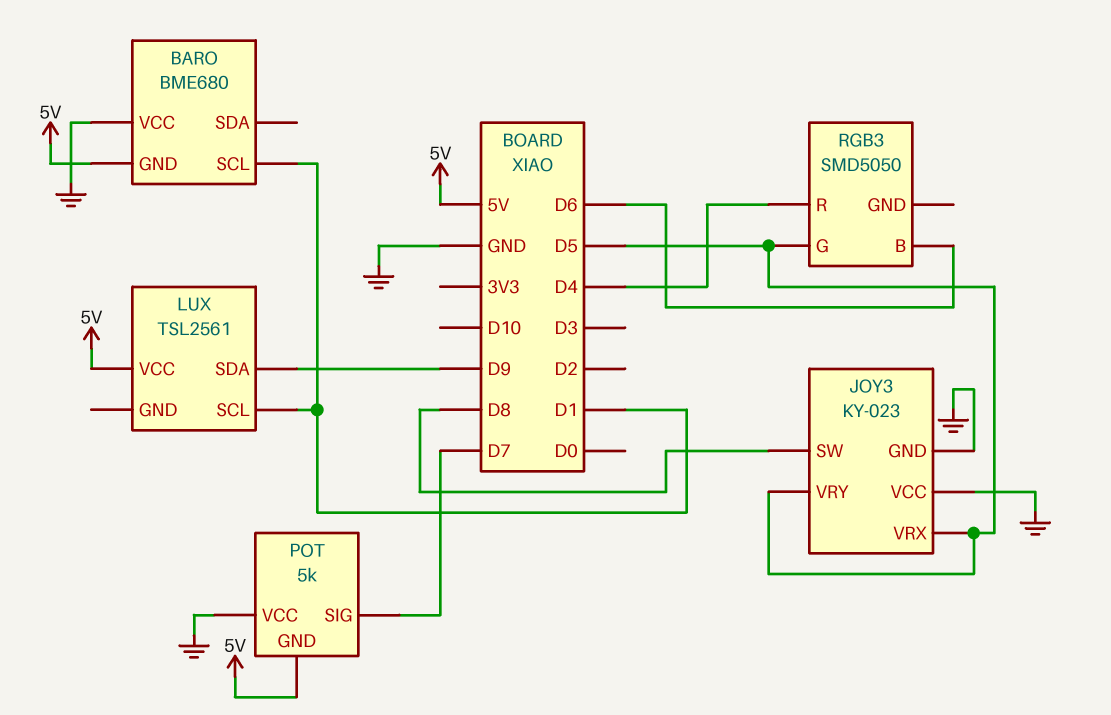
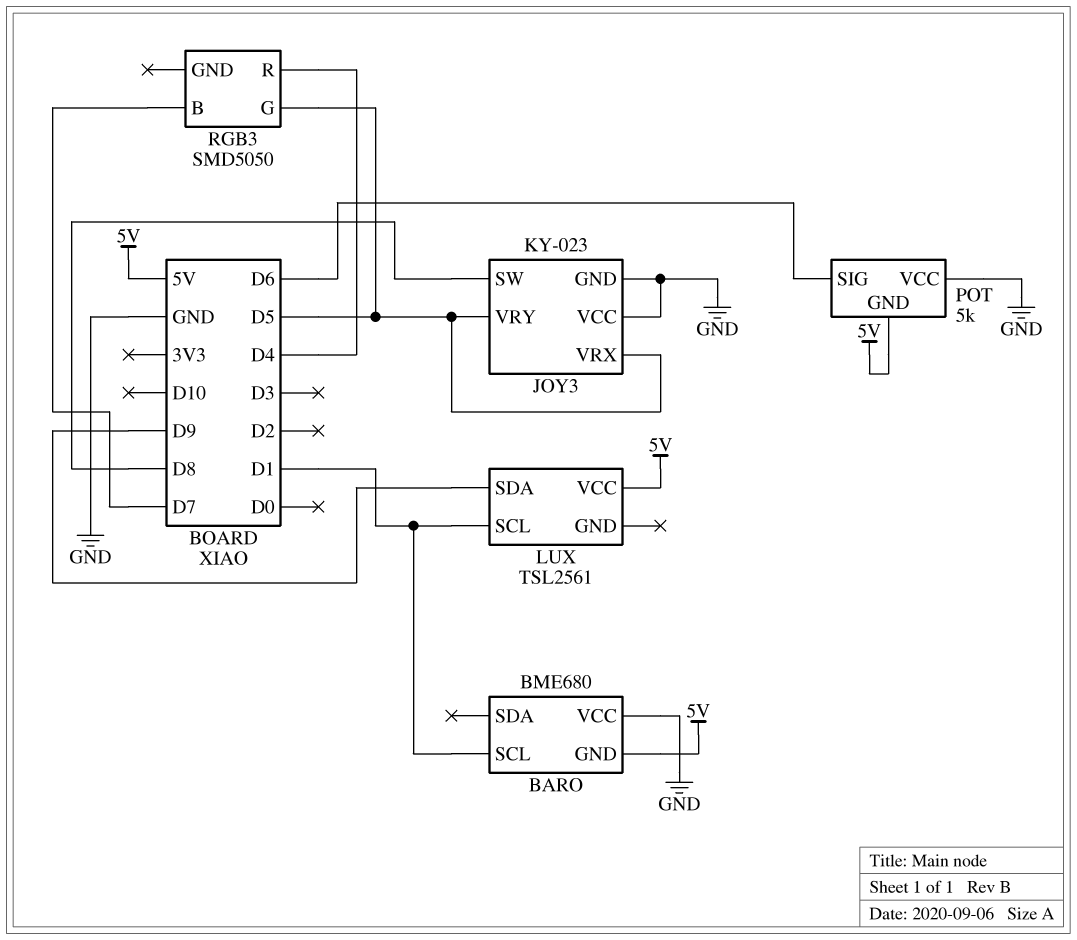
POT pin SIG: D7 -> D6
RGB3 pin B: D6 -> D7

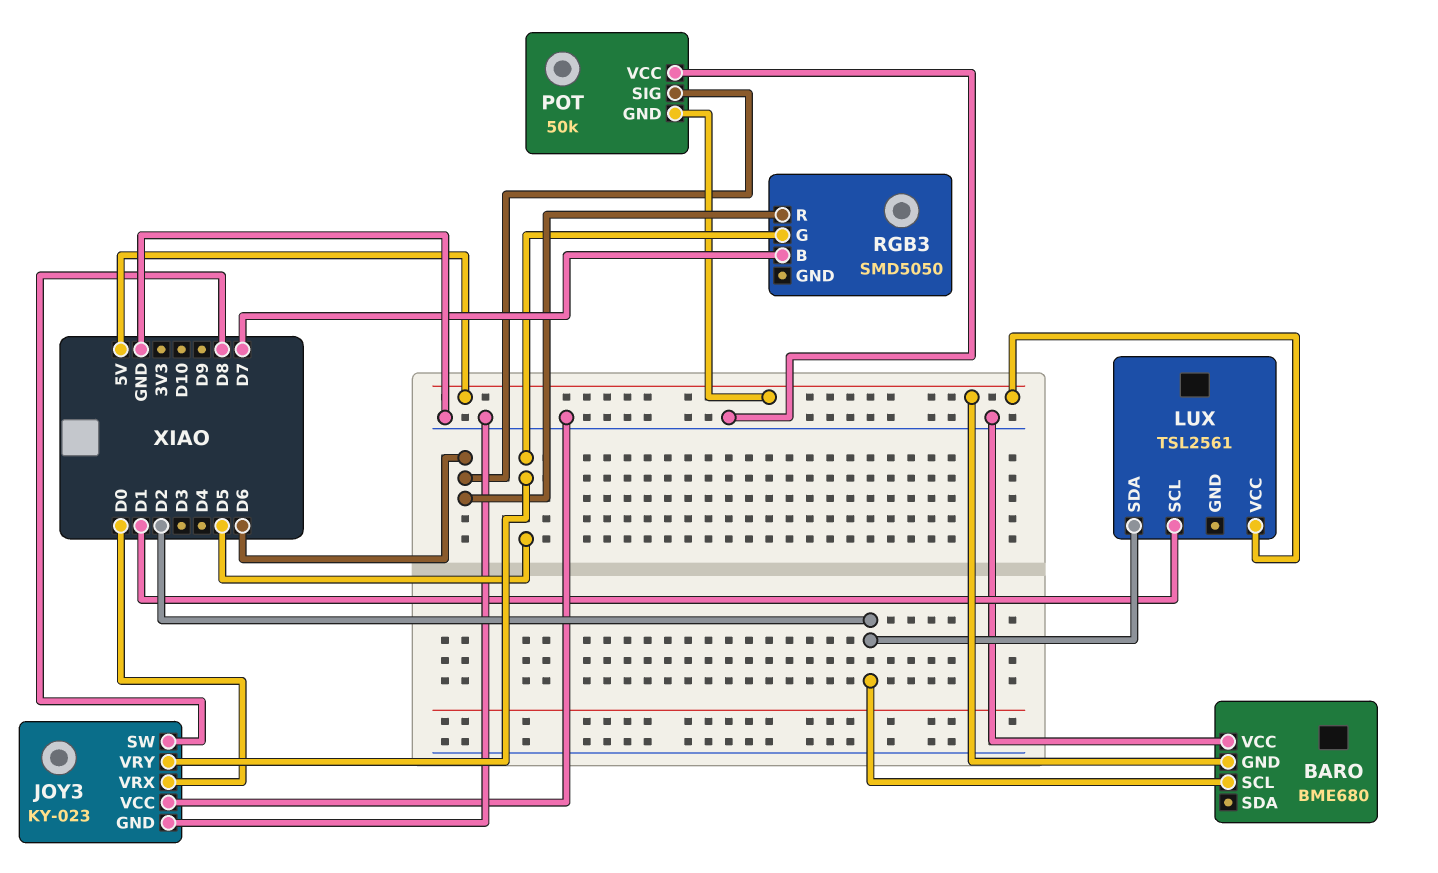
BARO pin SCL: D1 -> D2
JOY3 pin VRX: D5 -> D0
LUX pin SDA: D9 -> D2
POT: 5k -> 50k
RGB3 pin R: D4 -> D6

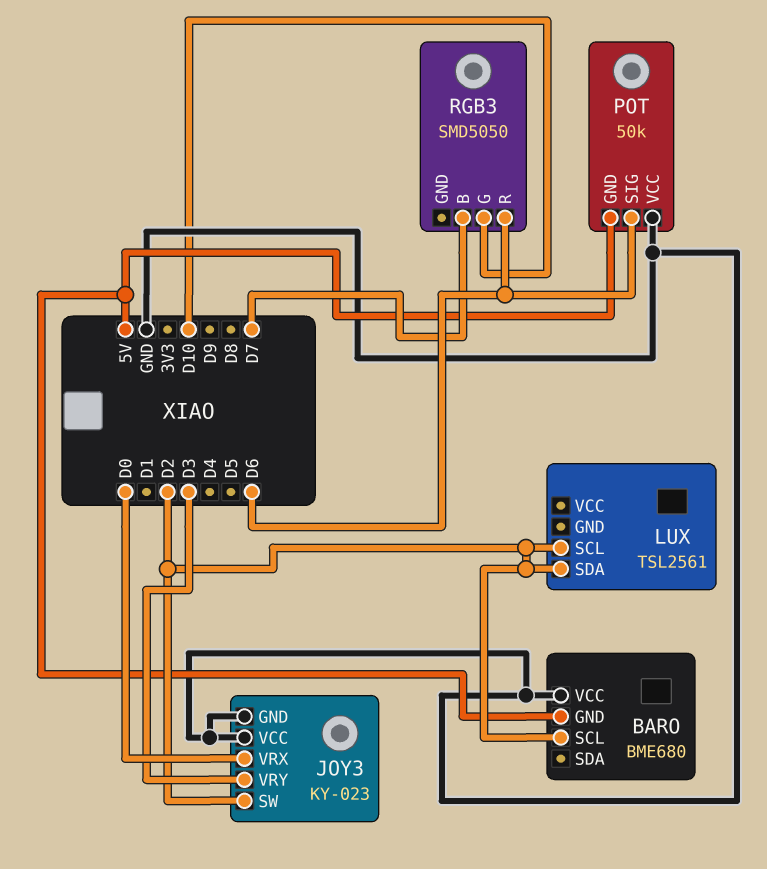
JOY3 pin SW: D8 -> D2
JOY3 pin VRY: D5 -> D3
LUX pin SCL: D1 -> D2
LUX pin VCC: 5V -> none
RGB3 pin G: D5 -> D10

